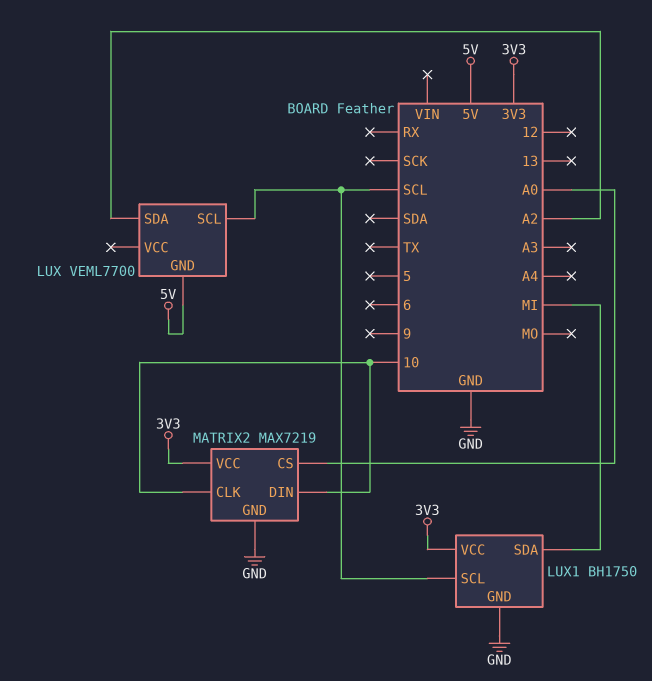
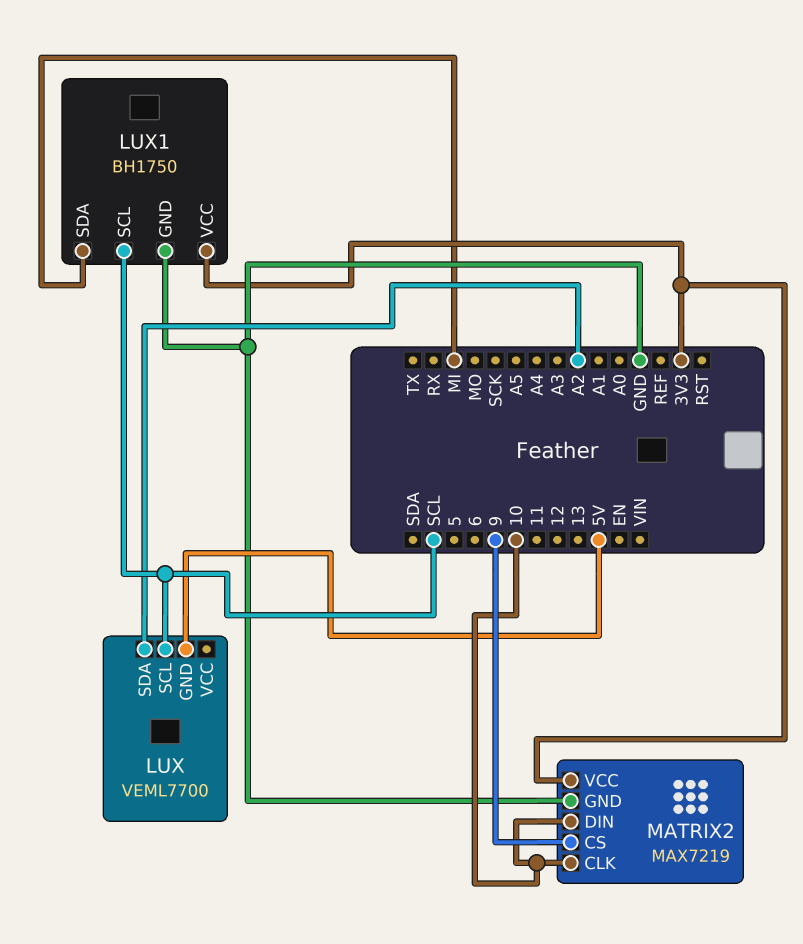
MATRIX2 pin CS: A0 -> 9

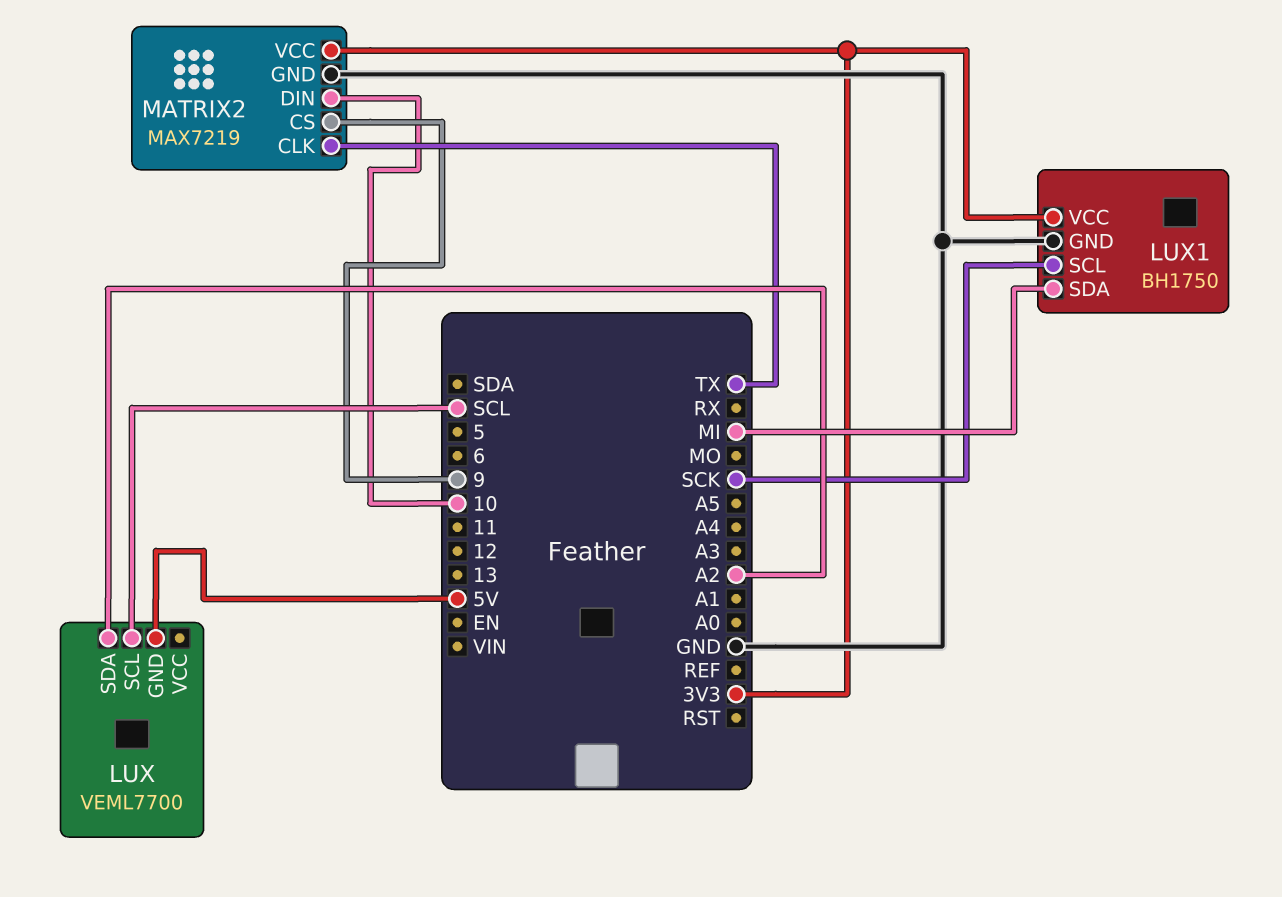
LUX1 pin SCL: SCL -> SCK
MATRIX2 pin CLK: 10 -> TX

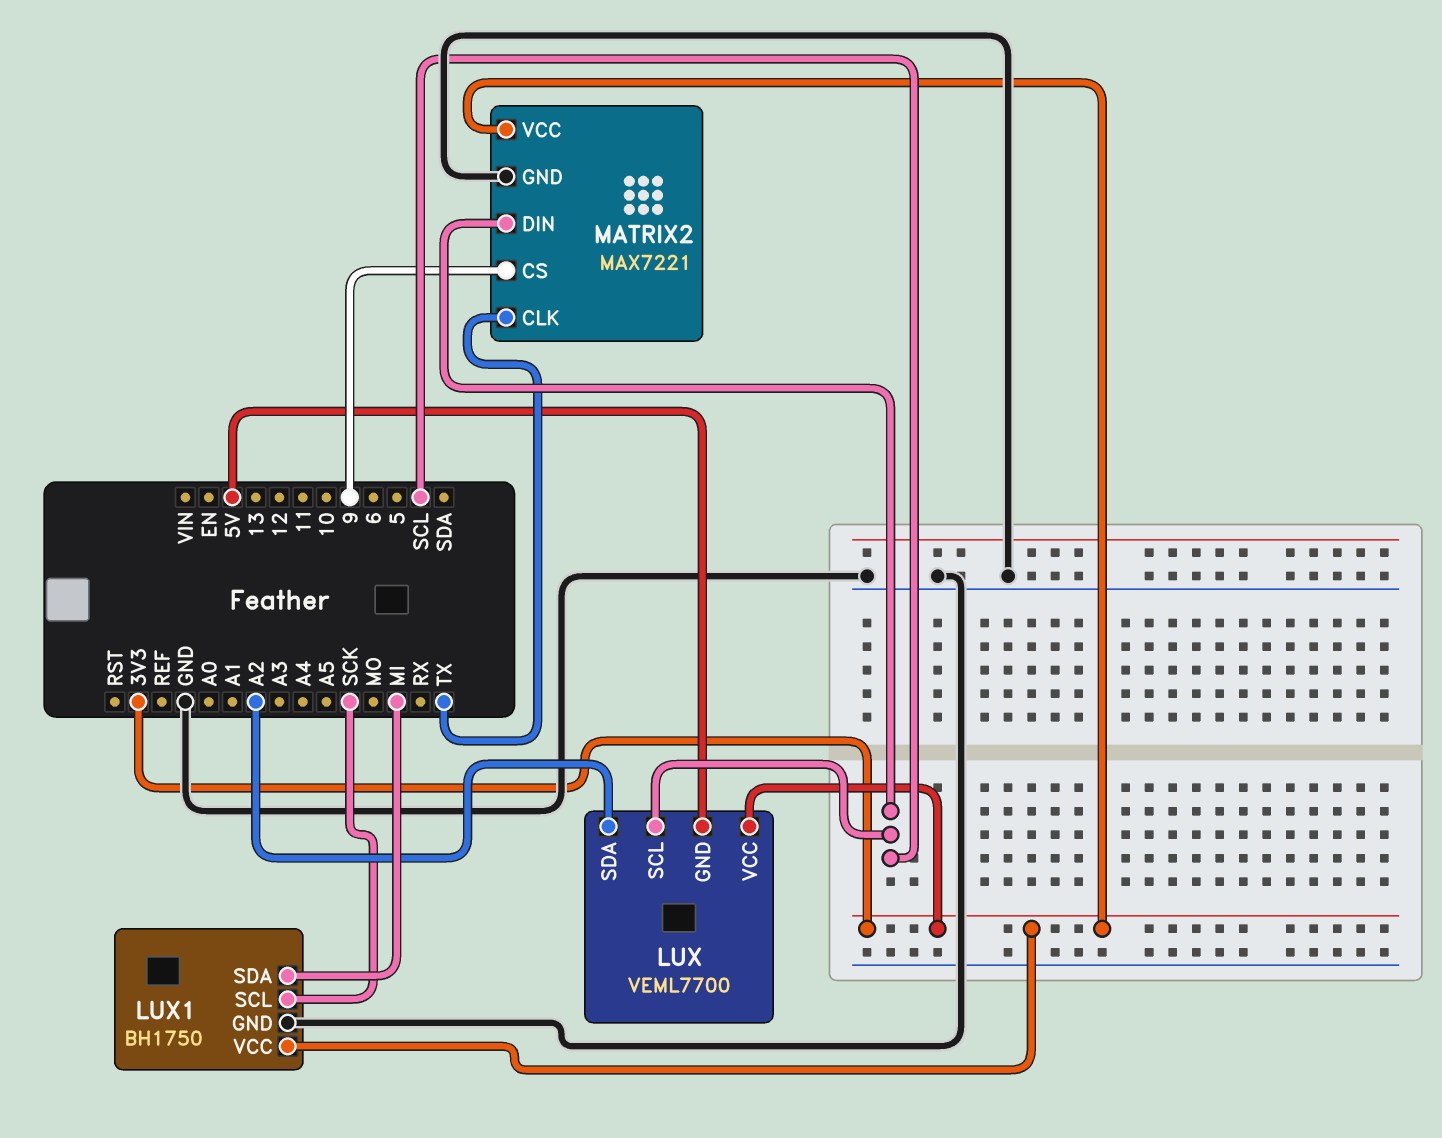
LUX pin VCC: none -> 3V3
MATRIX2: MAX7219 -> MAX7221
MATRIX2 pin DIN: 10 -> SCL

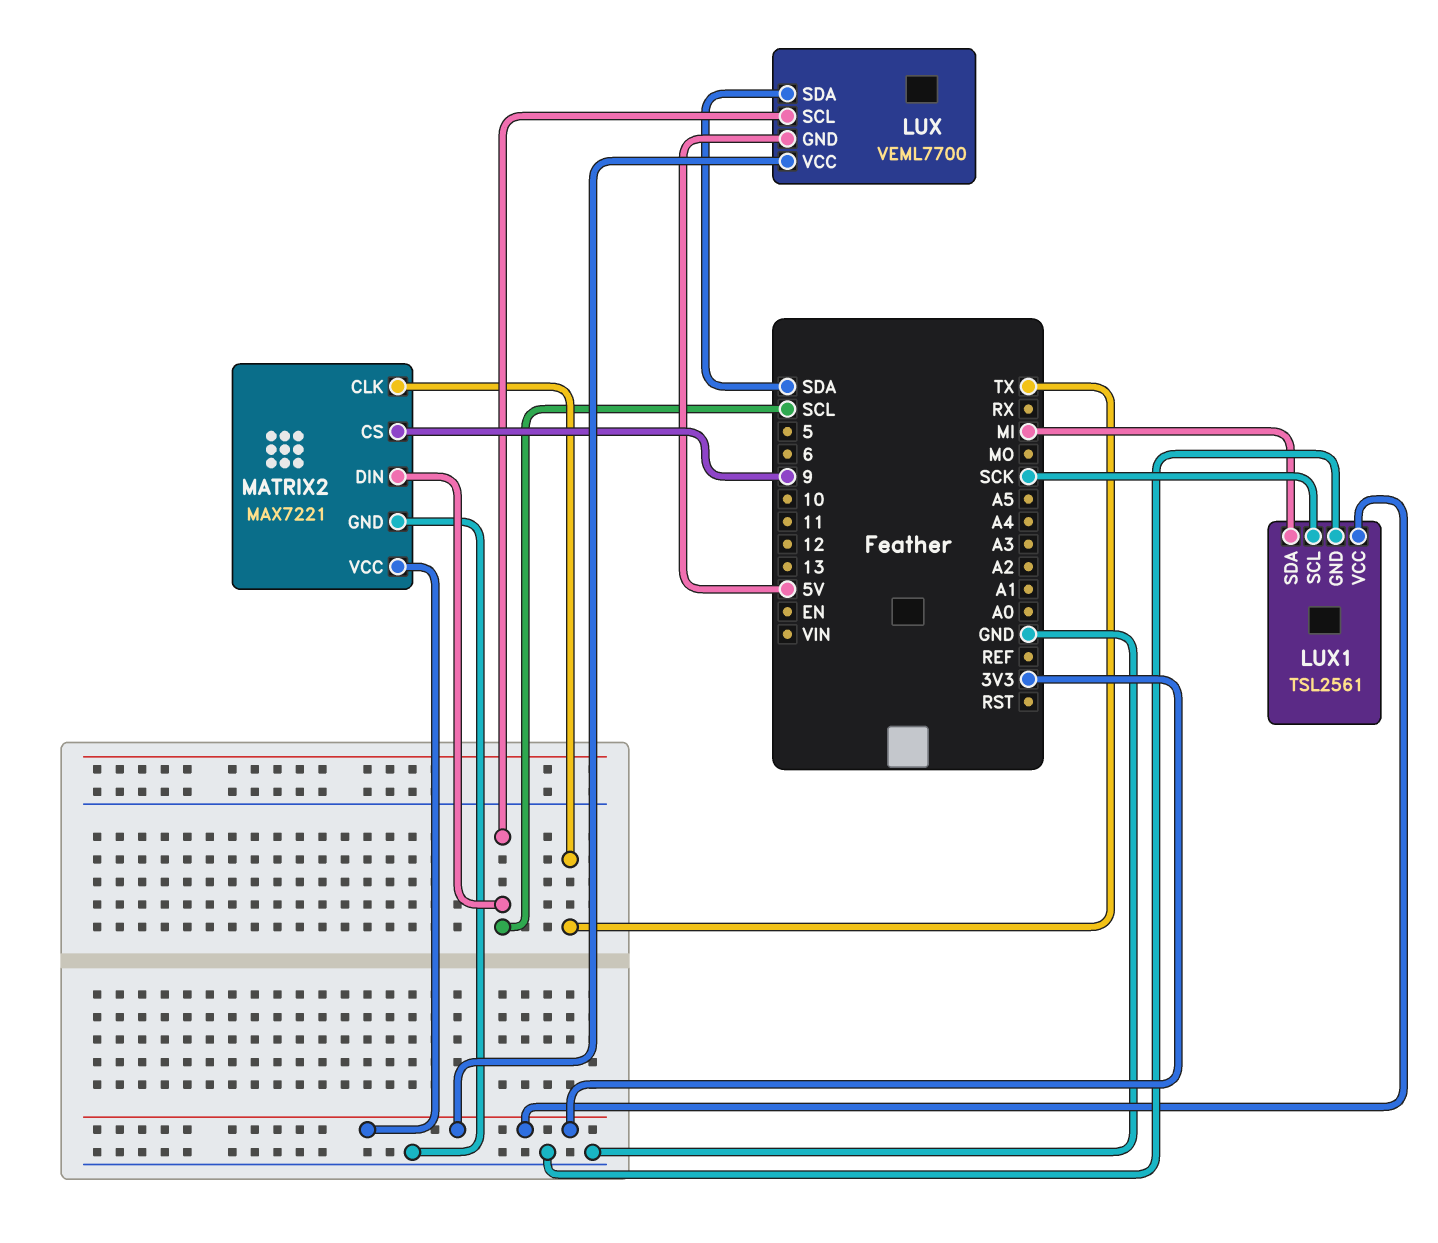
LUX pin SDA: A2 -> SDA
LUX1: BH1750 -> TSL2561

